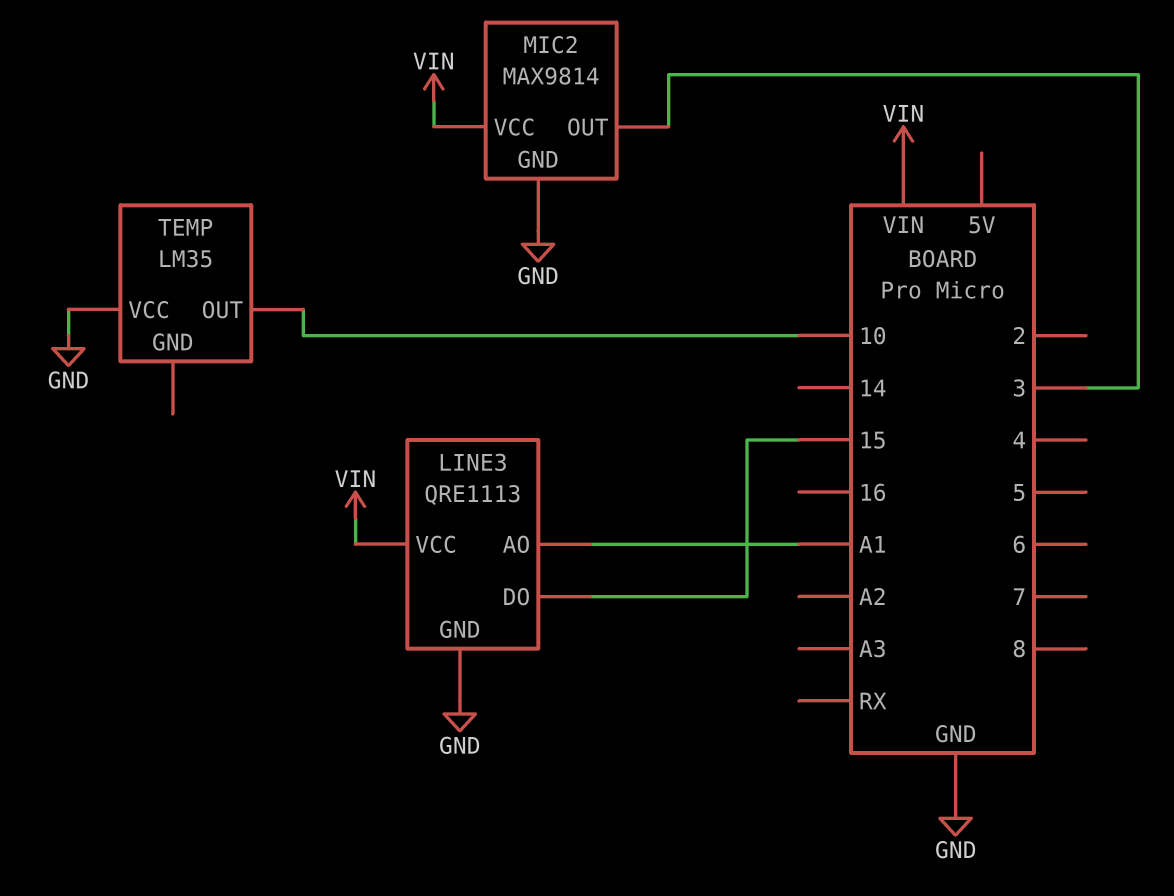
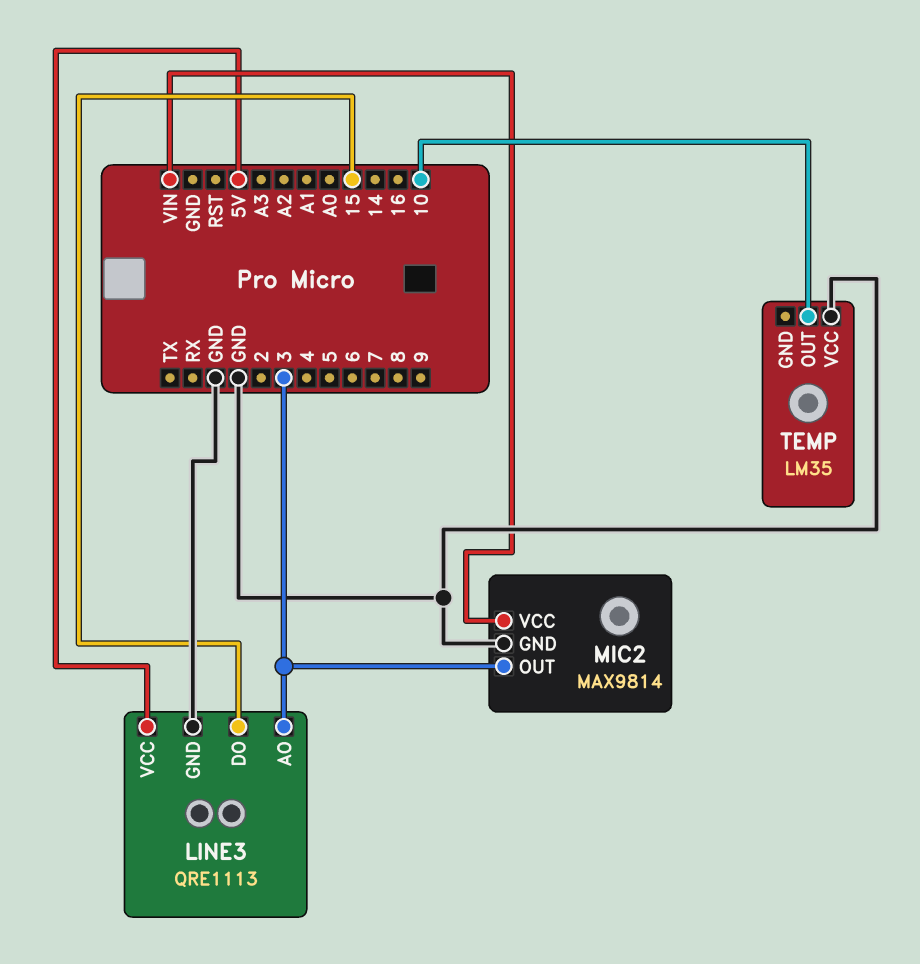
LINE3 pin AO: A1 -> 3
LINE3 pin VCC: VIN -> 5V

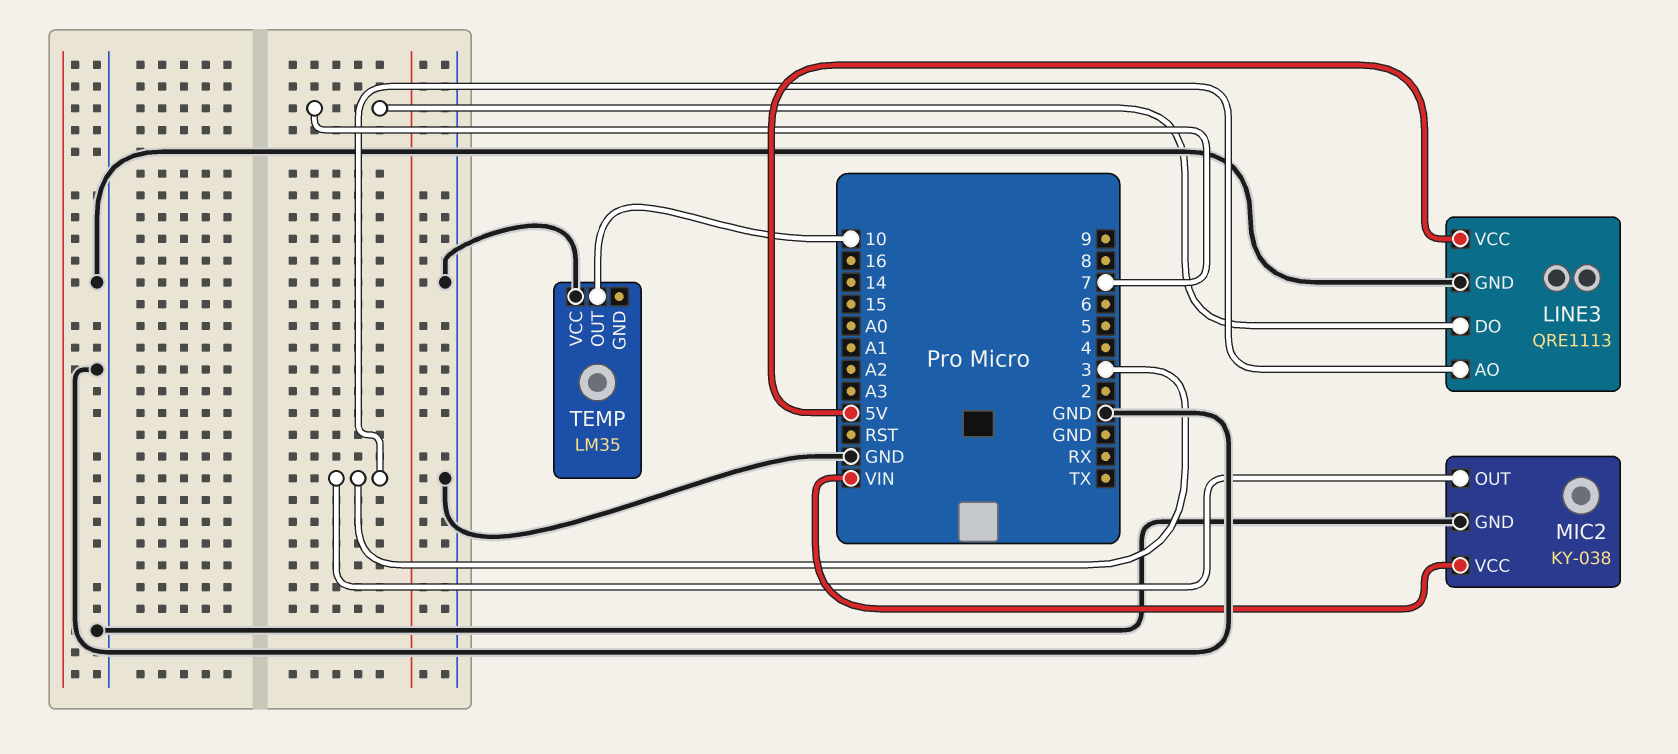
LINE3 pin DO: 15 -> 7
MIC2: MAX9814 -> KY-038

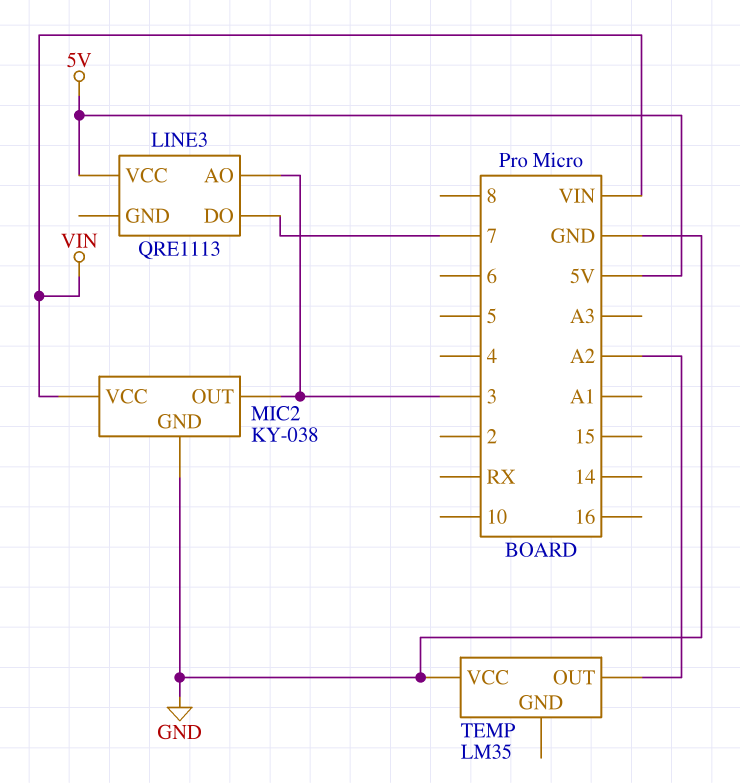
LINE3 pin GND: GND -> none
TEMP pin OUT: 10 -> A2

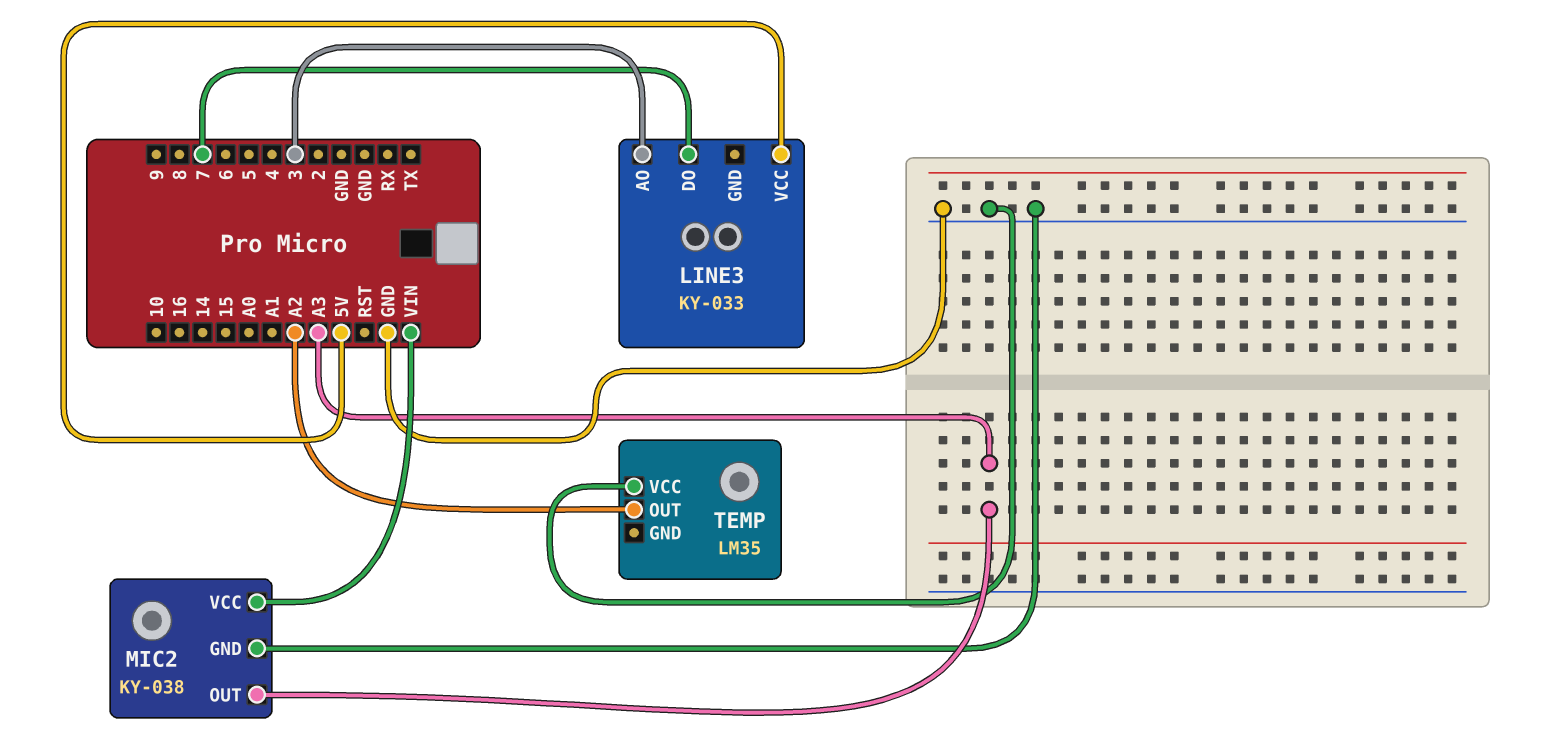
LINE3: QRE1113 -> KY-033
MIC2 pin OUT: 3 -> A3

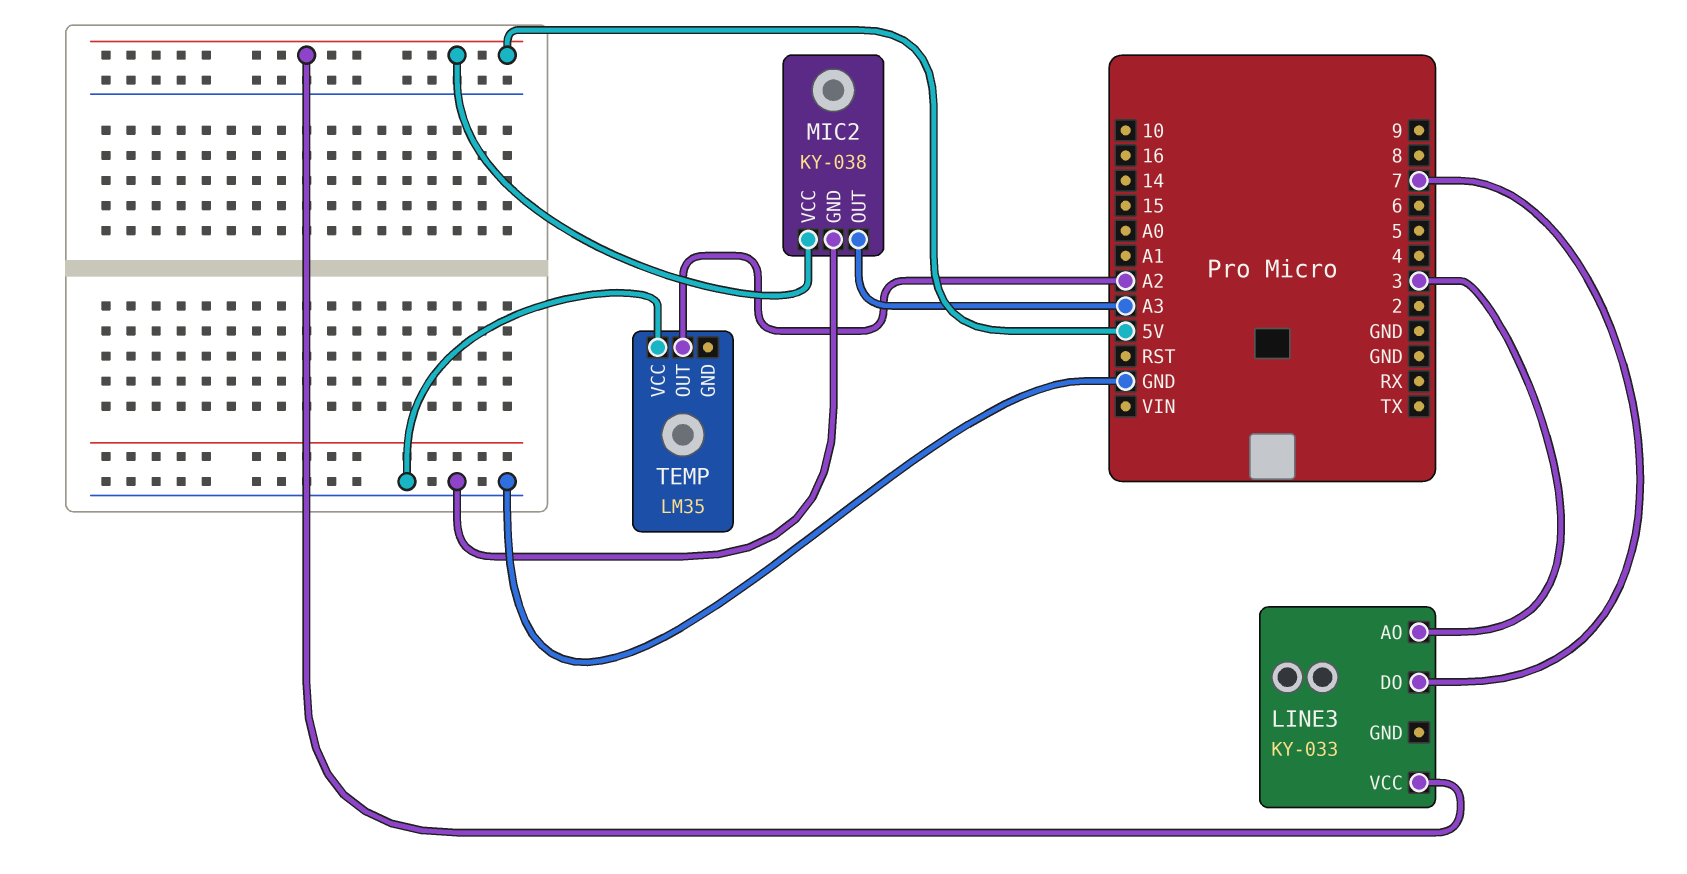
MIC2 pin VCC: VIN -> 5V

